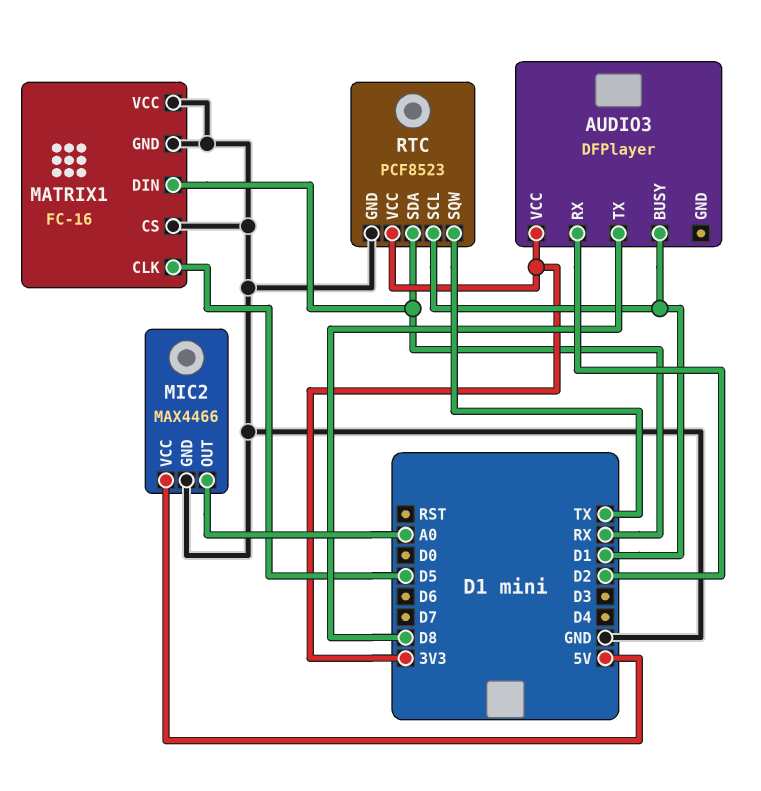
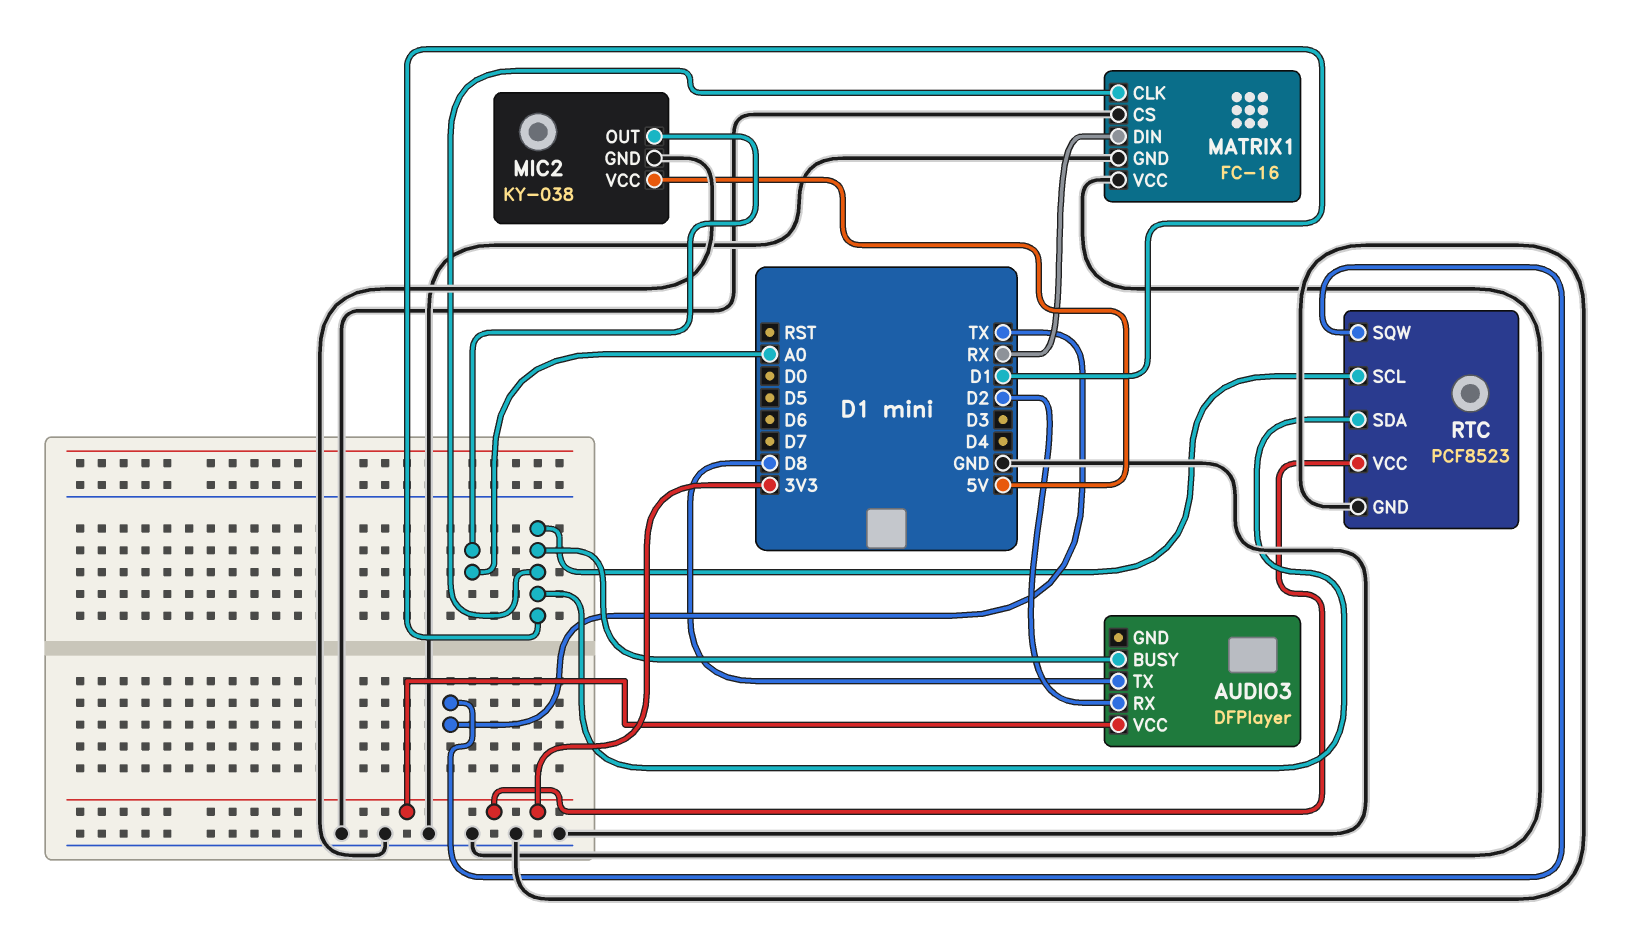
MATRIX1 pin CLK: D5 -> D1
MIC2: MAX4466 -> KY-038
RTC pin SDA: RX -> D1

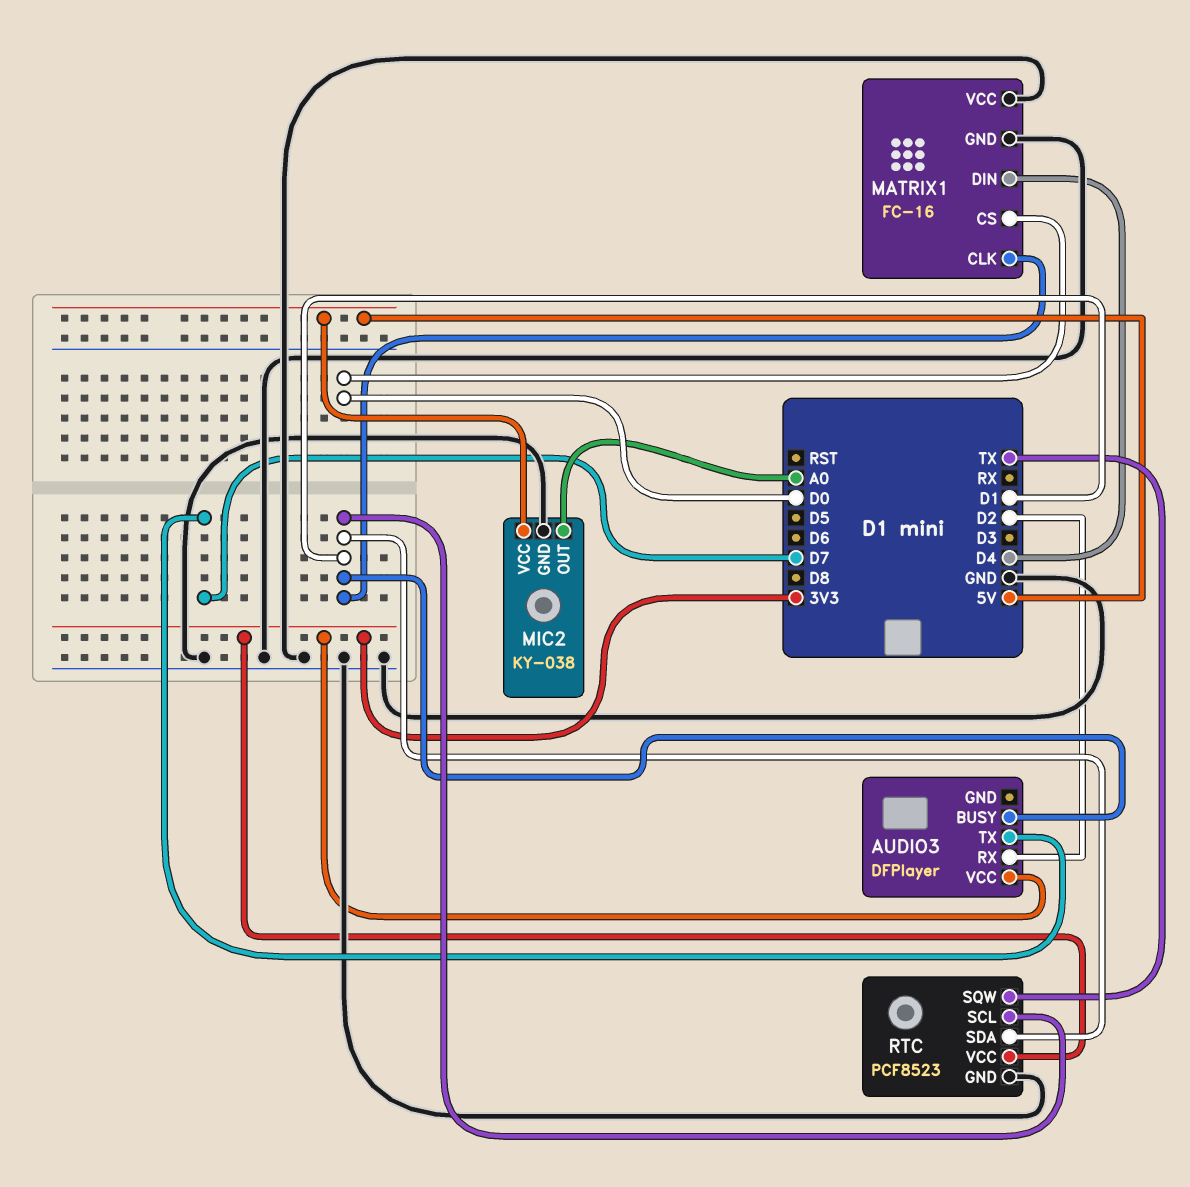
AUDIO3 pin TX: D8 -> D7
MATRIX1 pin CS: GND -> D0
MATRIX1 pin DIN: RX -> D4

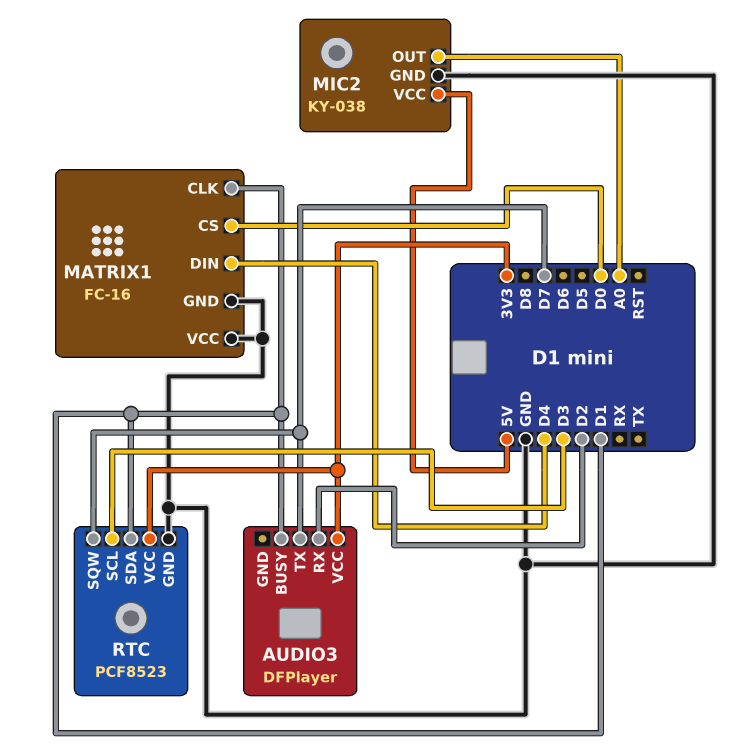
RTC pin SCL: D1 -> D3
RTC pin SQW: TX -> D7

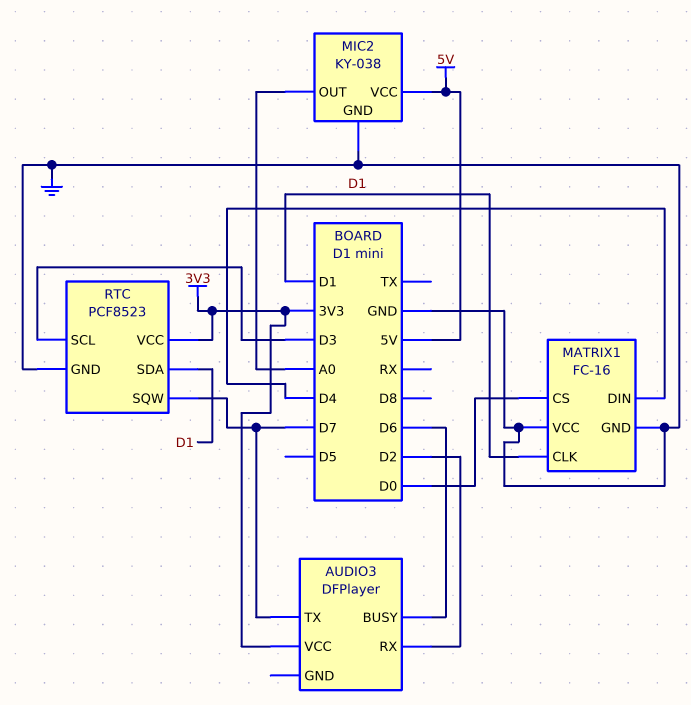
AUDIO3 pin BUSY: D1 -> D6

